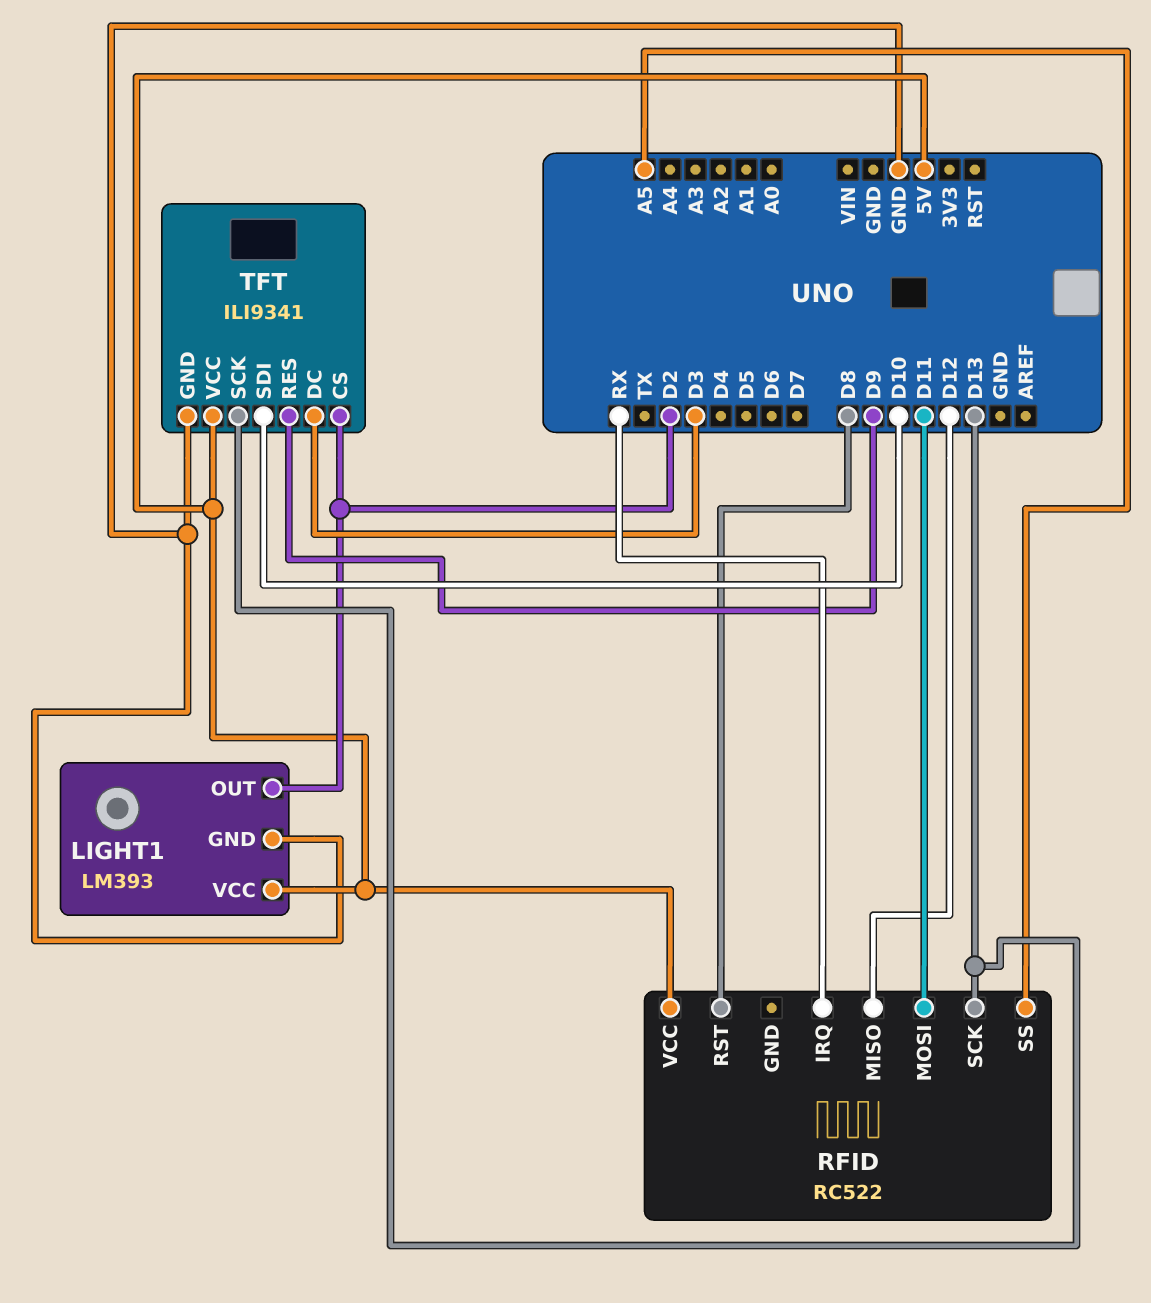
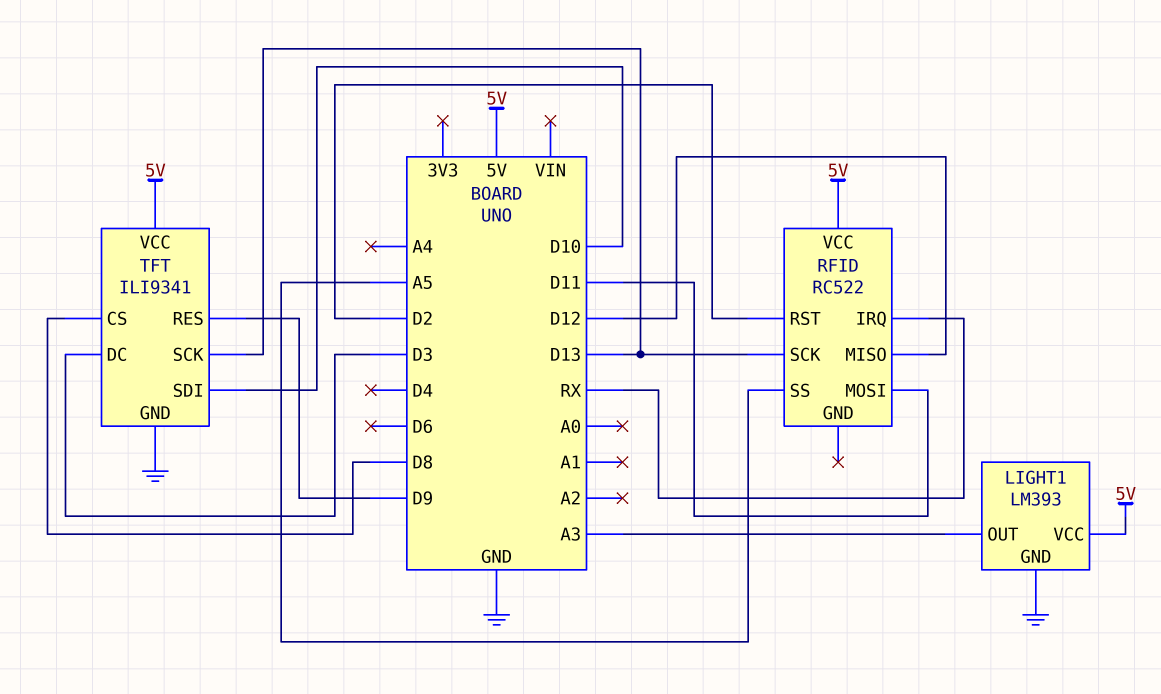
LIGHT1 pin OUT: D2 -> A3
RFID pin RST: D8 -> D2
TFT pin CS: D2 -> D8

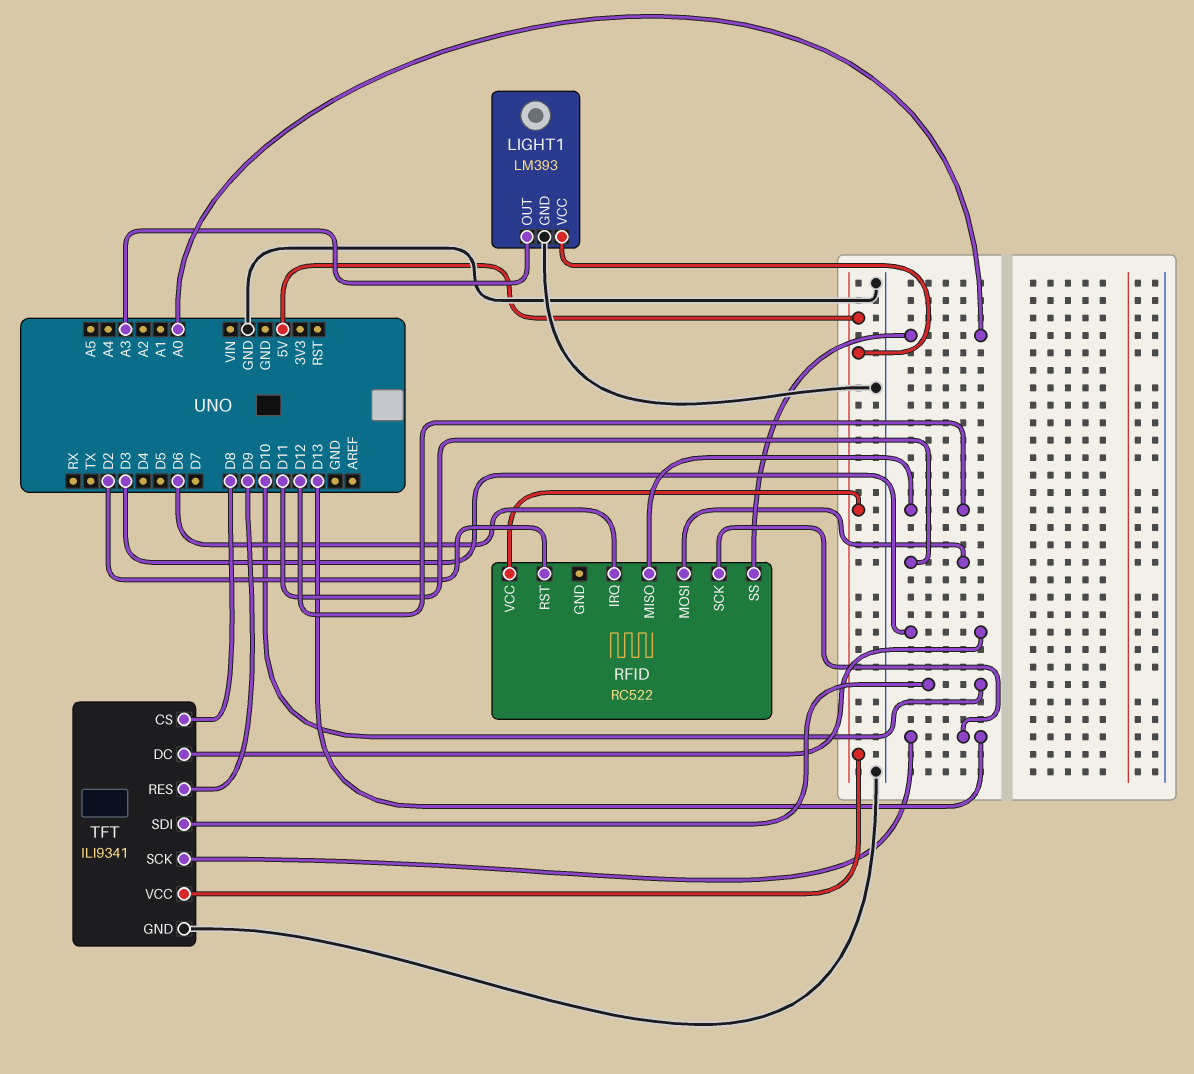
RFID pin IRQ: RX -> D6
RFID pin SS: A5 -> A0

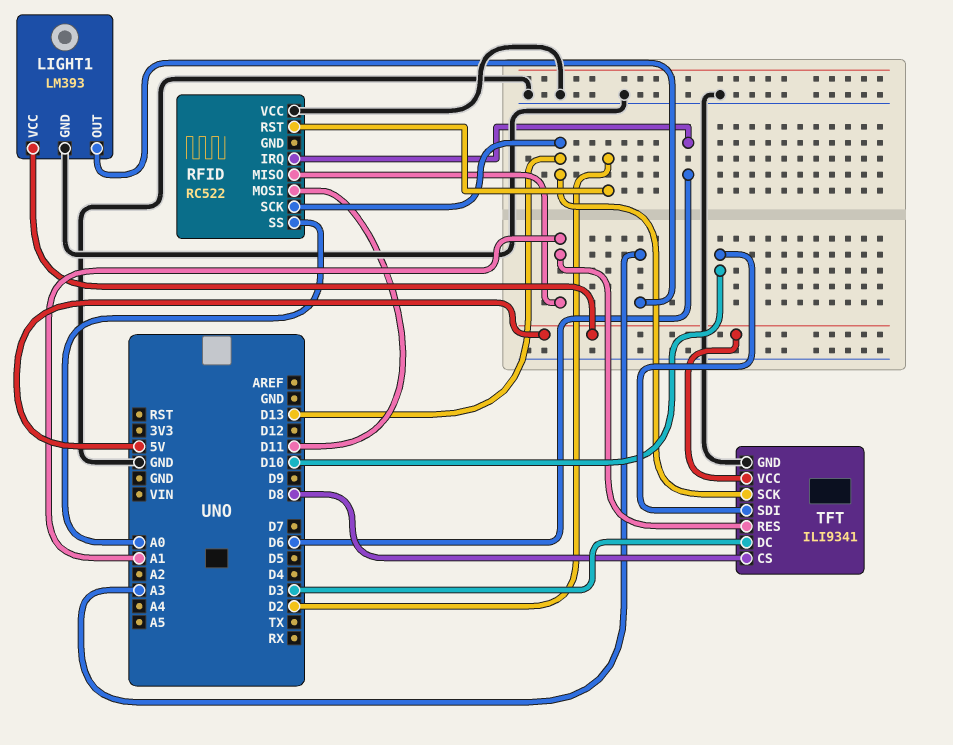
RFID pin MISO: D12 -> A1
RFID pin VCC: 5V -> GND
TFT pin RES: D9 -> A1

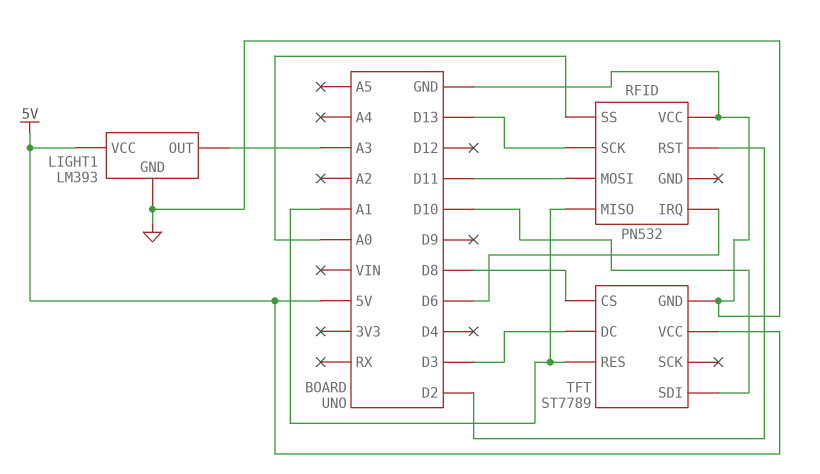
RFID: RC522 -> PN532
TFT: ILI9341 -> ST7789
TFT pin SCK: D13 -> none

